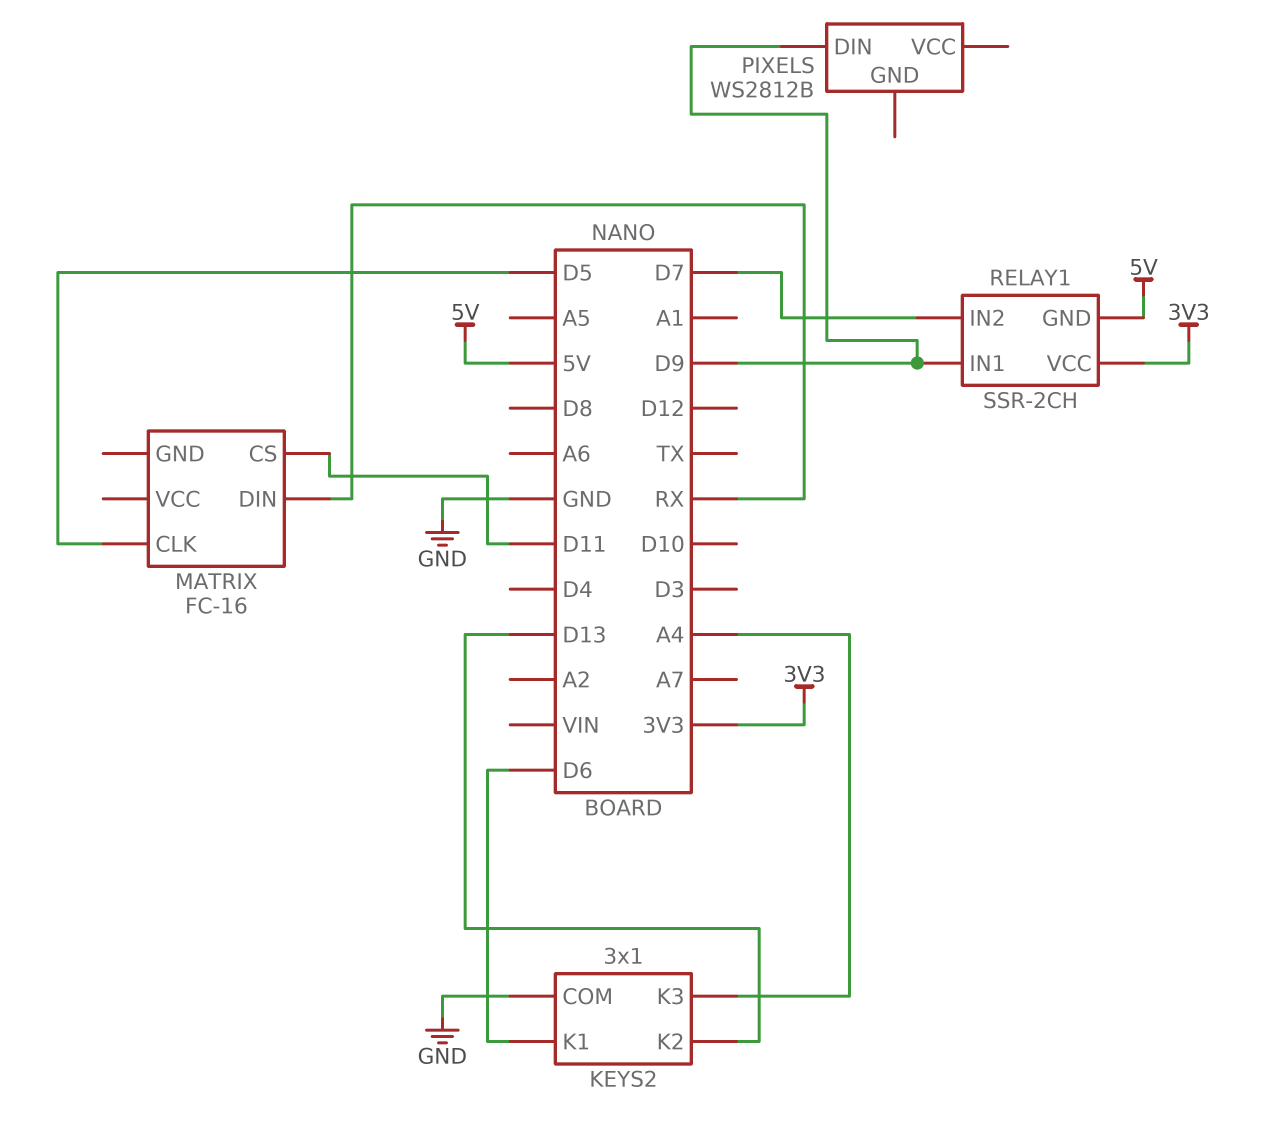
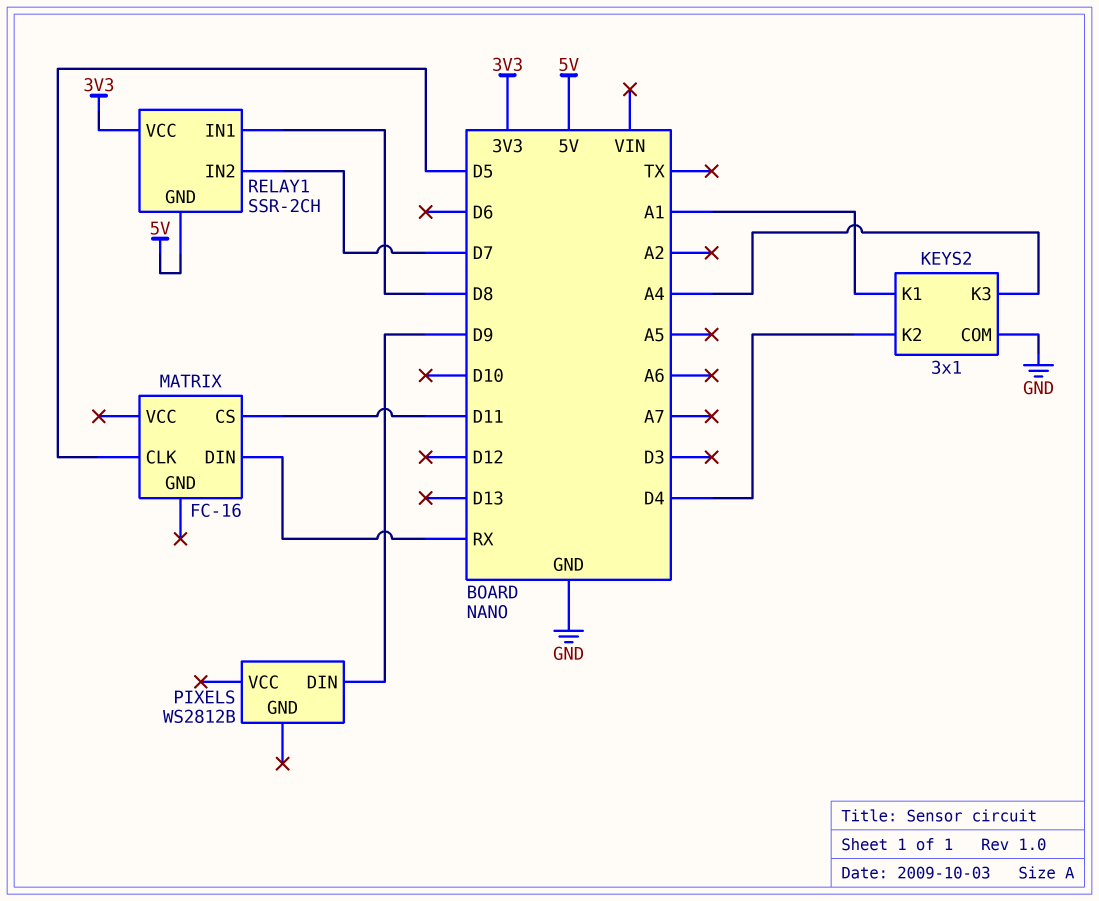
KEYS2 pin K1: D6 -> A1
KEYS2 pin K2: D13 -> D4
RELAY1 pin IN1: D9 -> D8

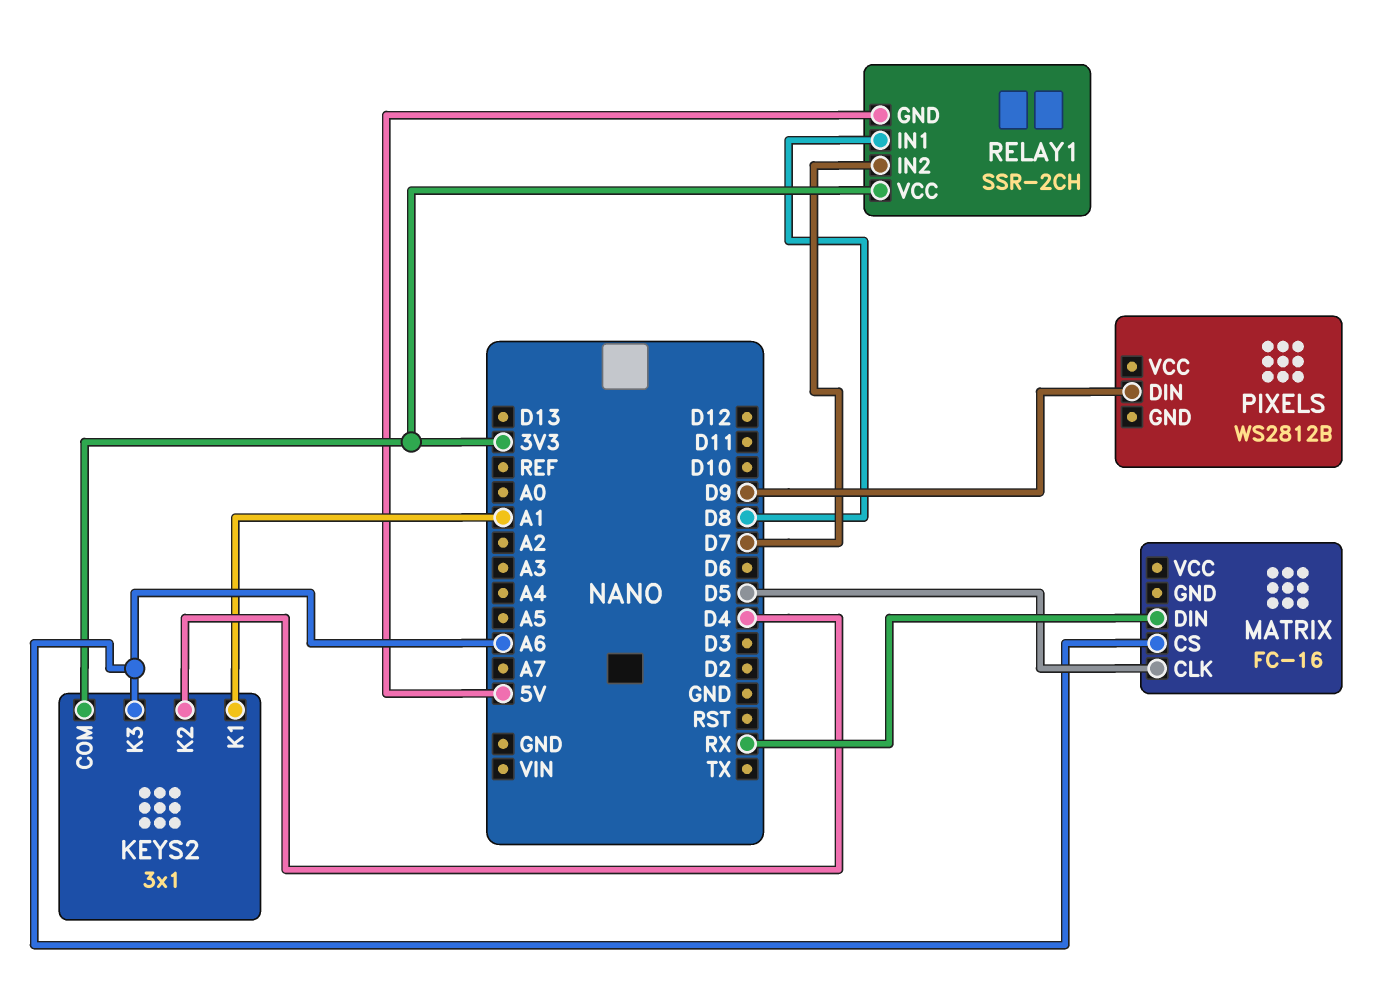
KEYS2 pin COM: GND -> 3V3
KEYS2 pin K3: A4 -> A6
MATRIX pin CS: D11 -> A6

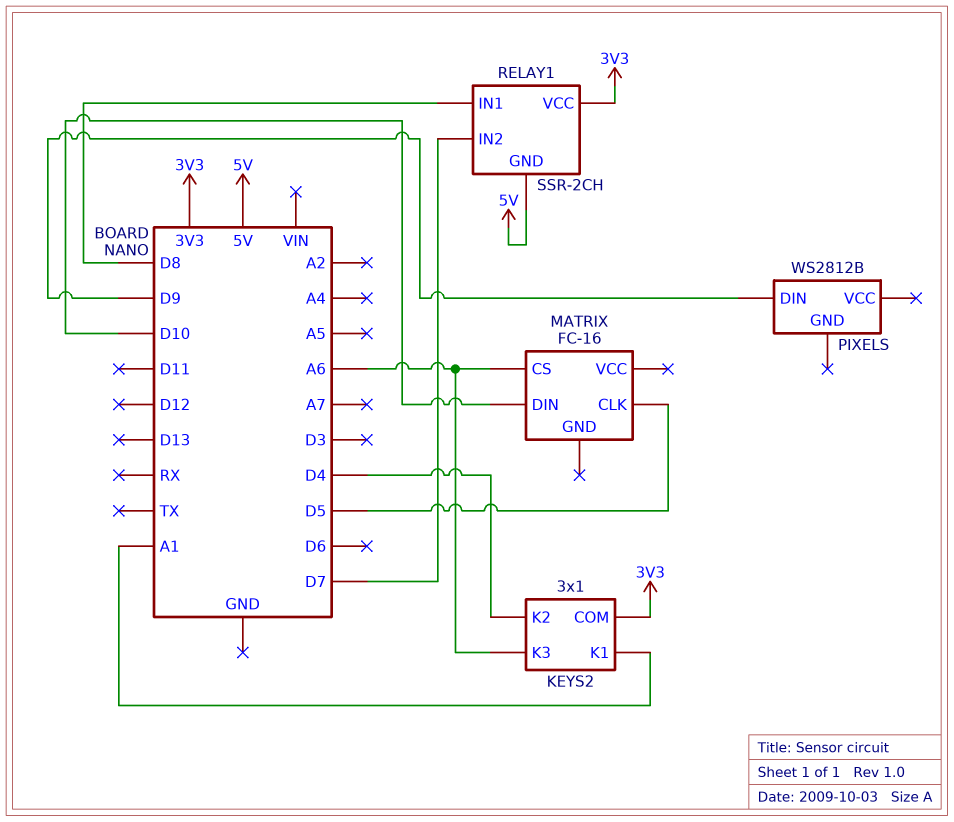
MATRIX pin DIN: RX -> D10

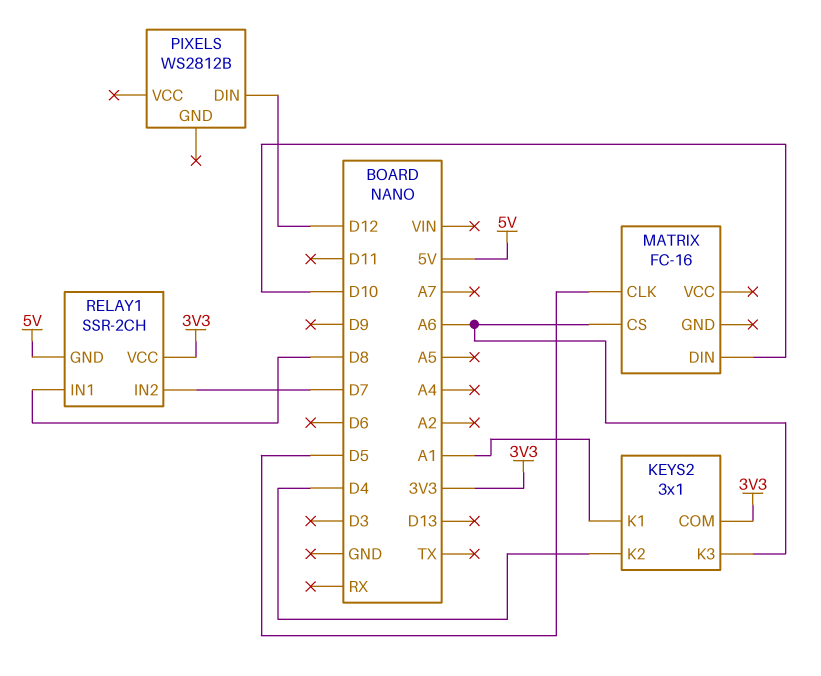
PIXELS pin DIN: D9 -> D12

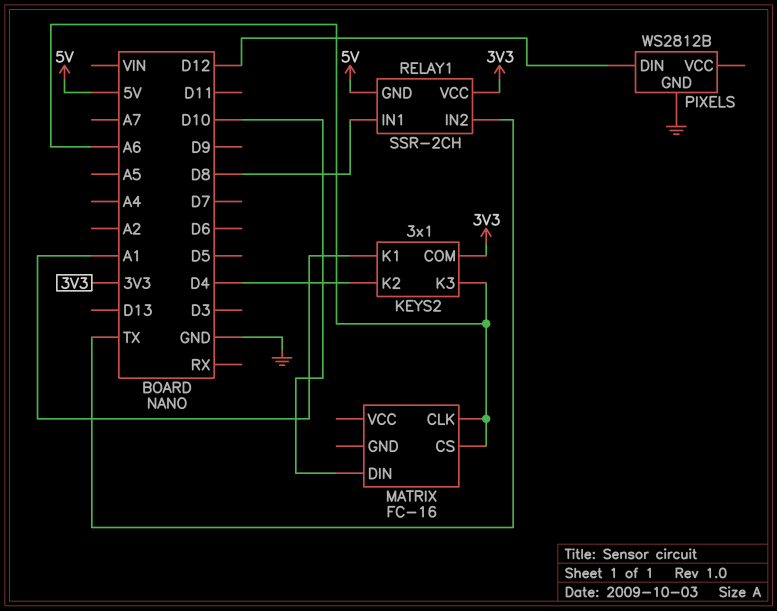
MATRIX pin CLK: D5 -> A6
PIXELS pin GND: none -> GND
RELAY1 pin IN2: D7 -> TX

